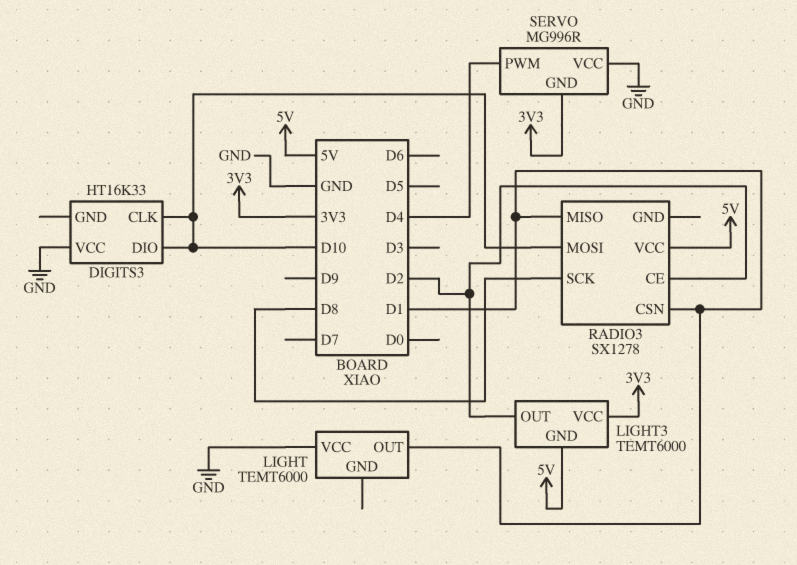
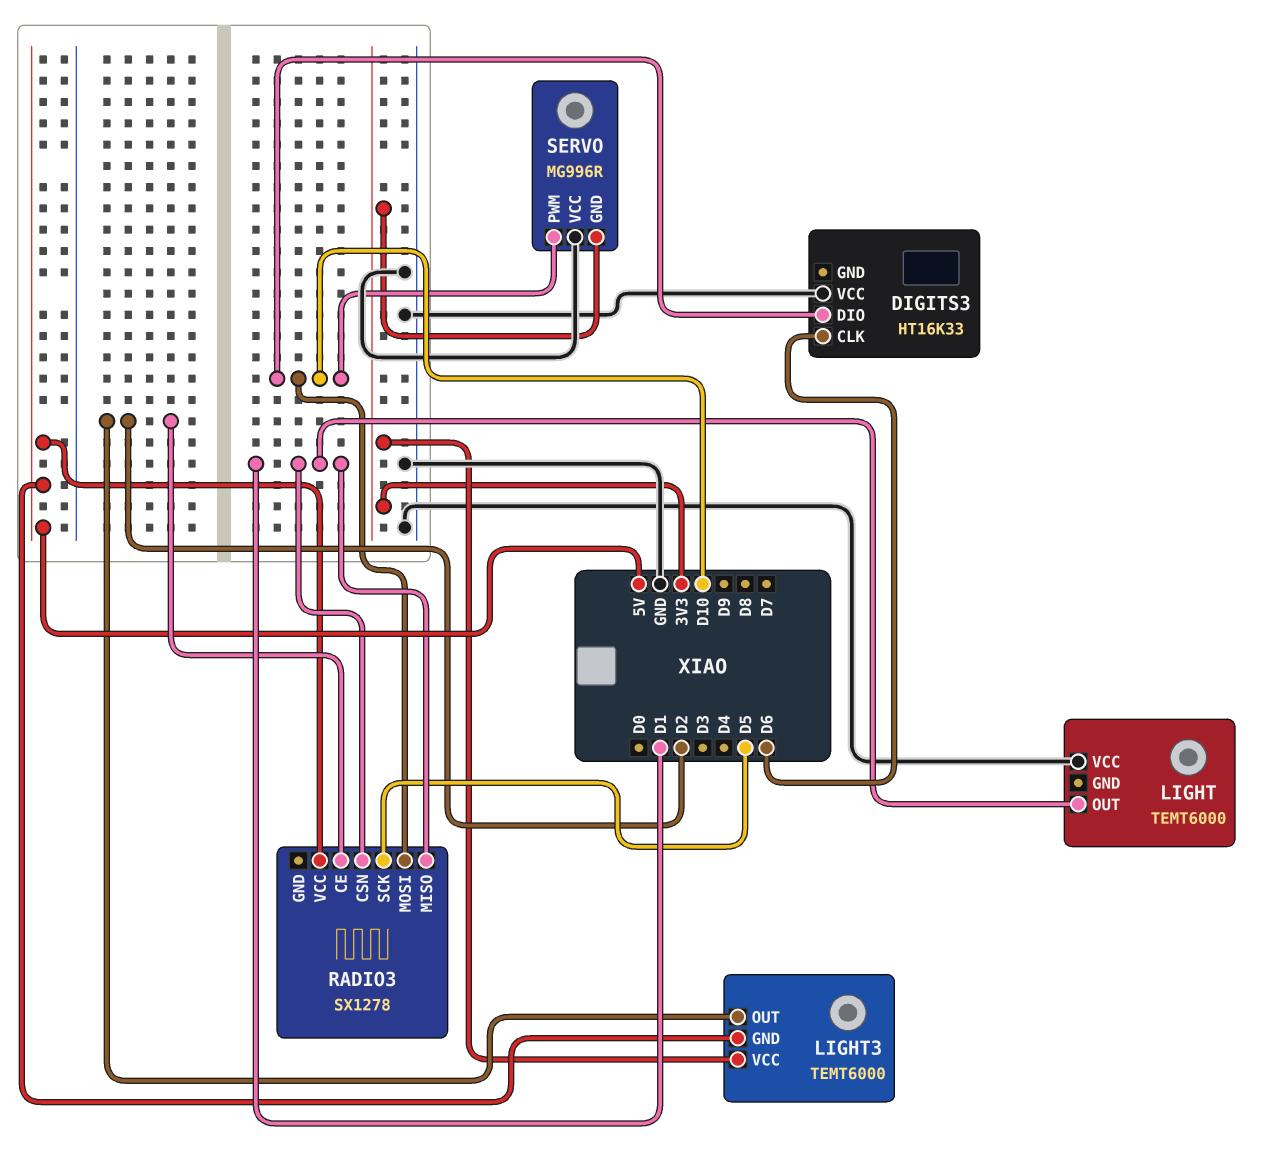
DIGITS3 pin CLK: D10 -> D6
RADIO3 pin SCK: D8 -> D5
SERVO pin PWM: D4 -> D10

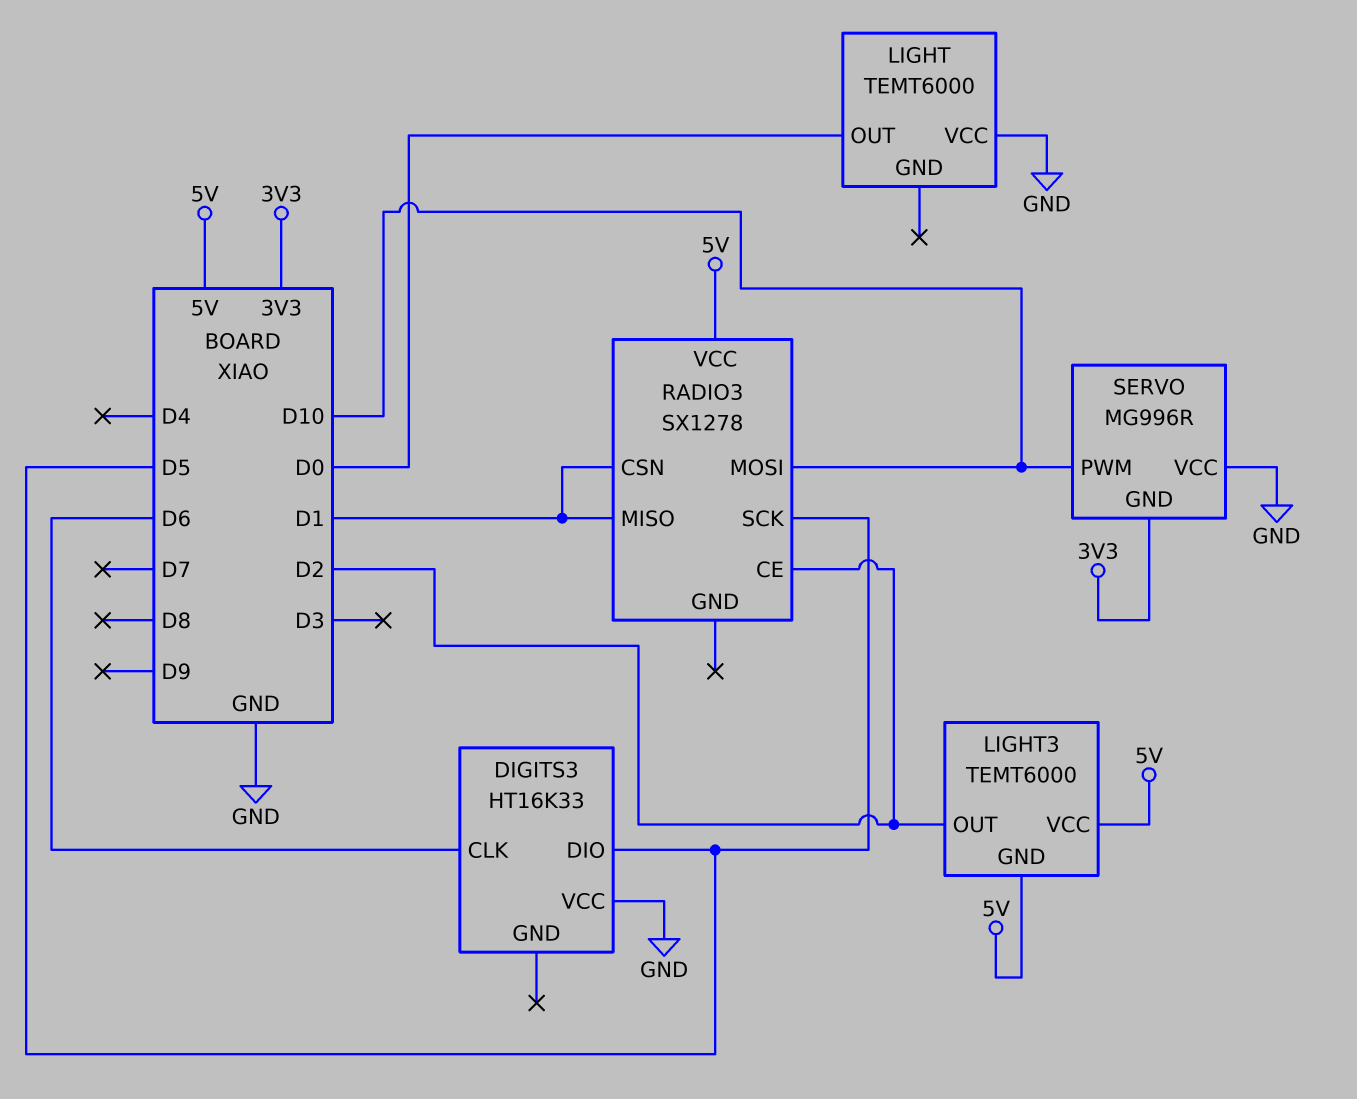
DIGITS3 pin DIO: D10 -> D5
LIGHT pin OUT: D1 -> D0
LIGHT3 pin VCC: 3V3 -> 5V

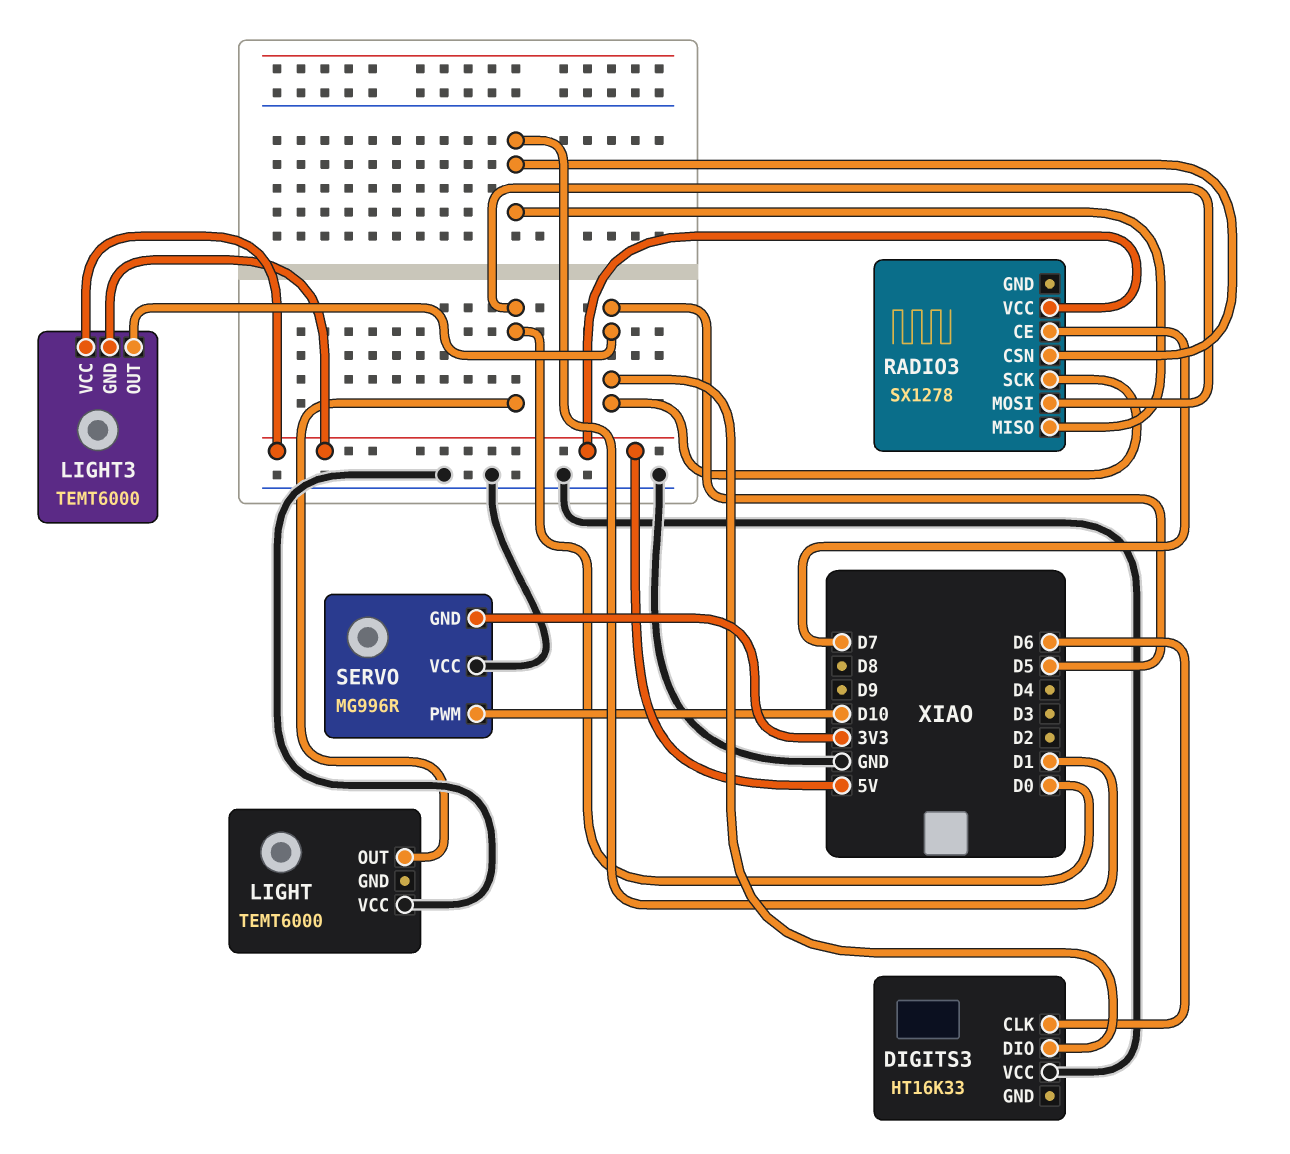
LIGHT3 pin OUT: D2 -> D5
RADIO3 pin CE: D2 -> D7
RADIO3 pin MOSI: D10 -> D0

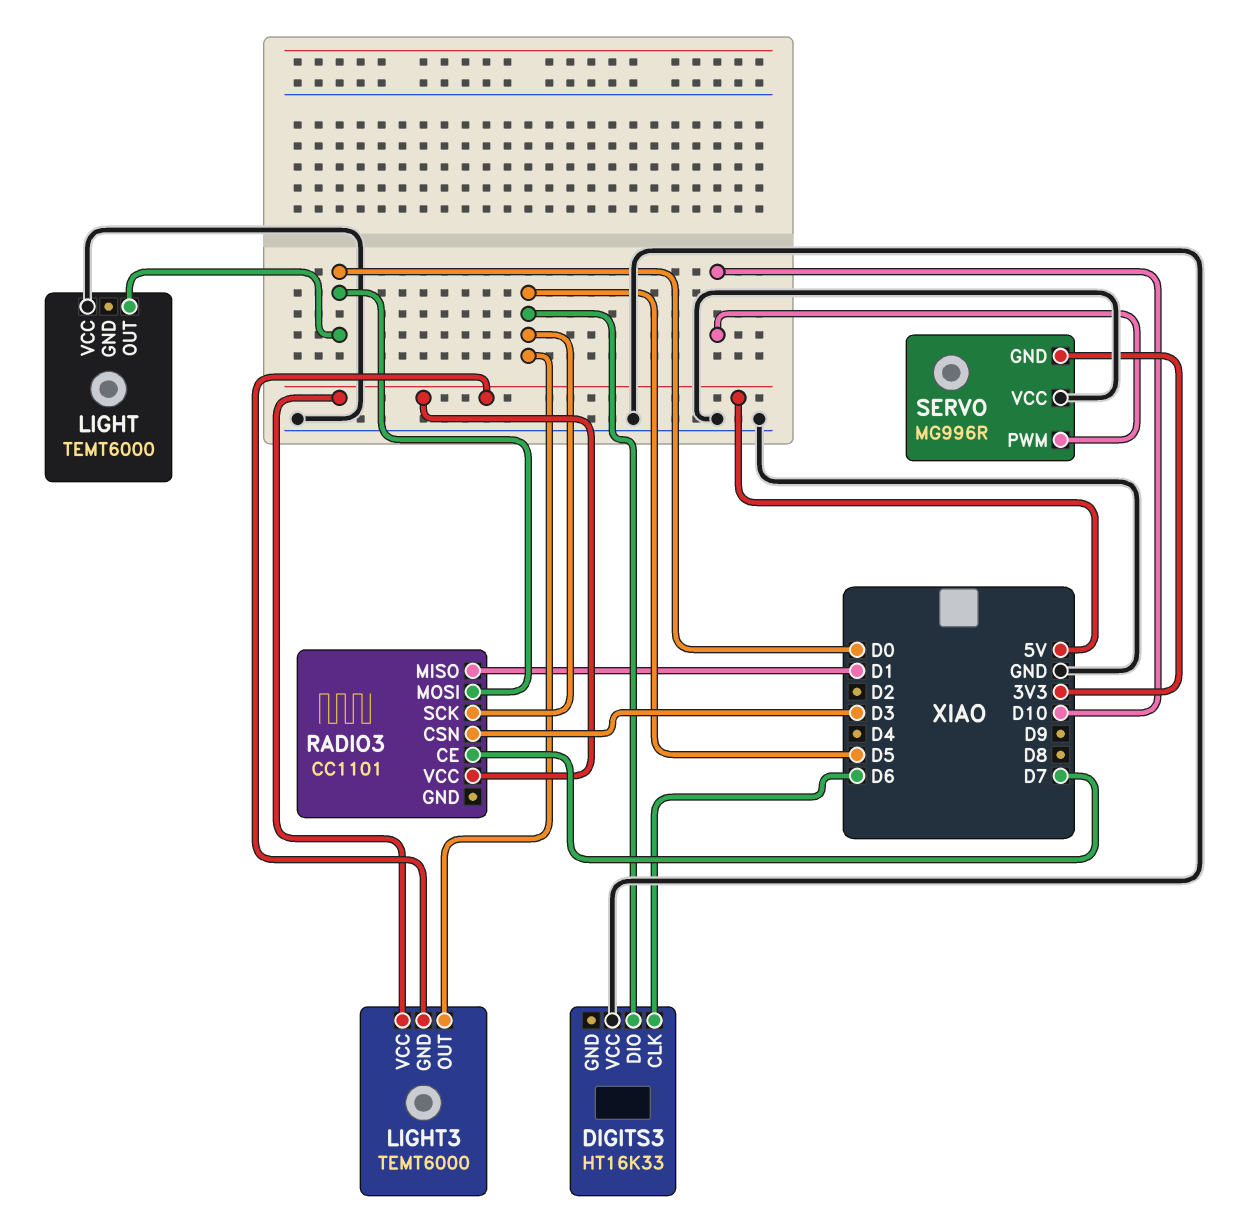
RADIO3: SX1278 -> CC1101
RADIO3 pin CSN: D1 -> D3

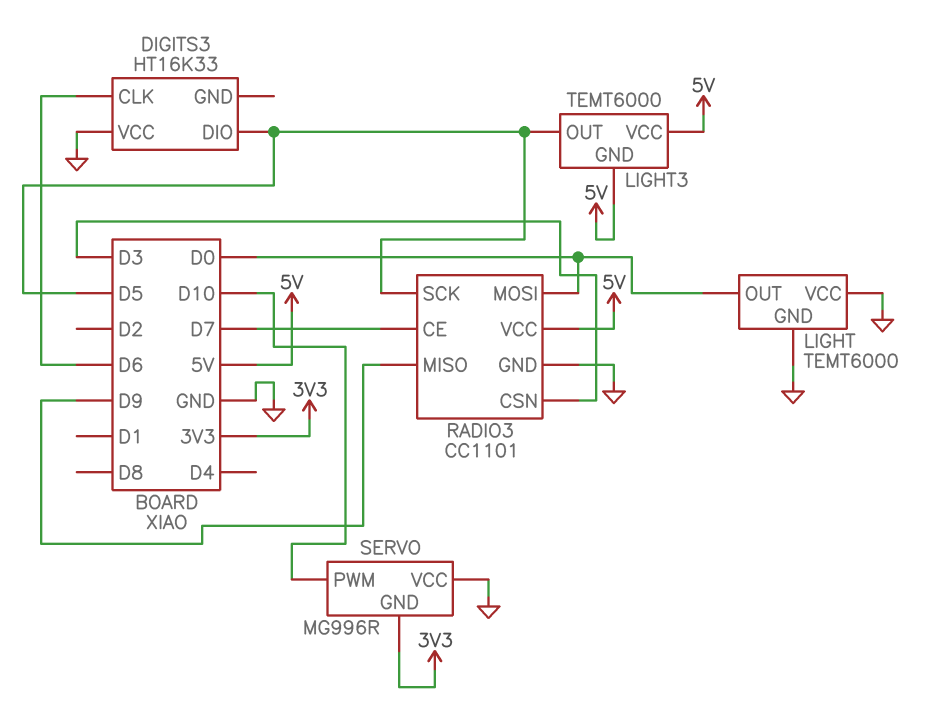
LIGHT pin GND: none -> GND
RADIO3 pin GND: none -> GND
RADIO3 pin MISO: D1 -> D9

